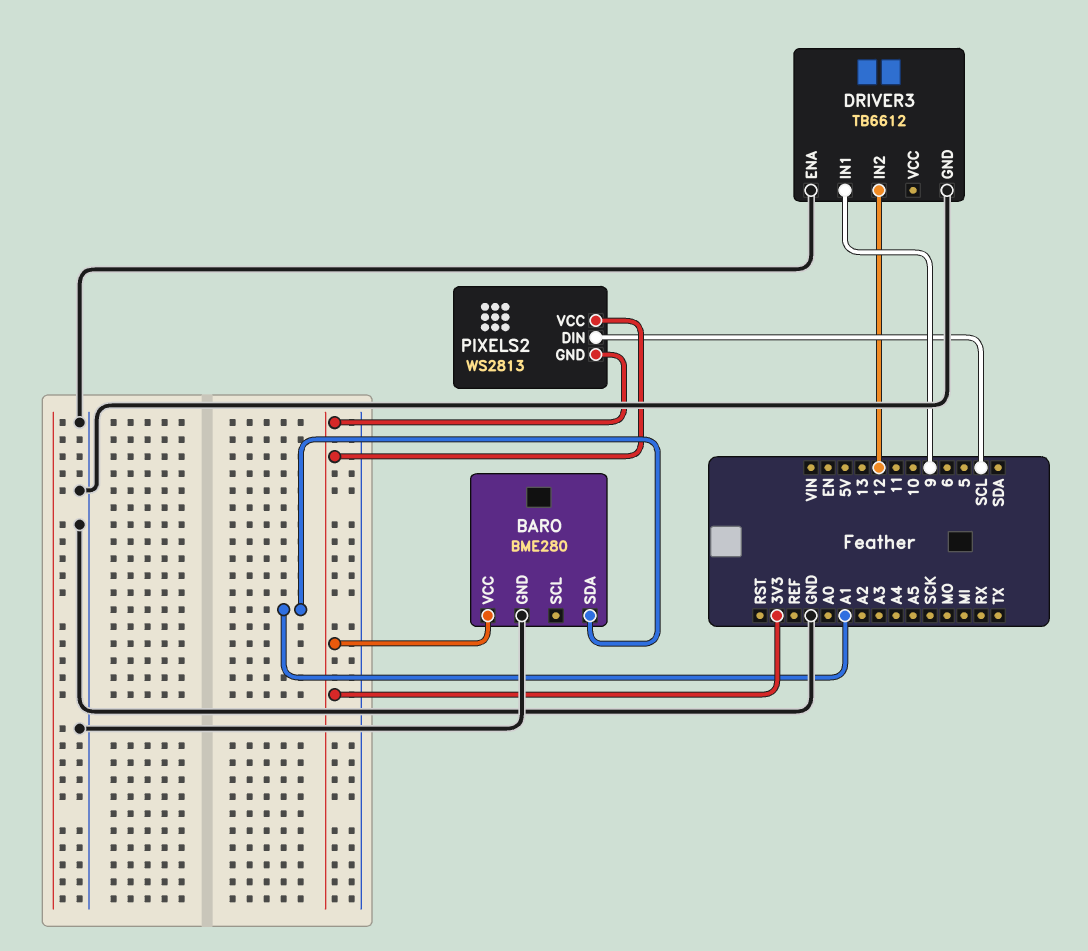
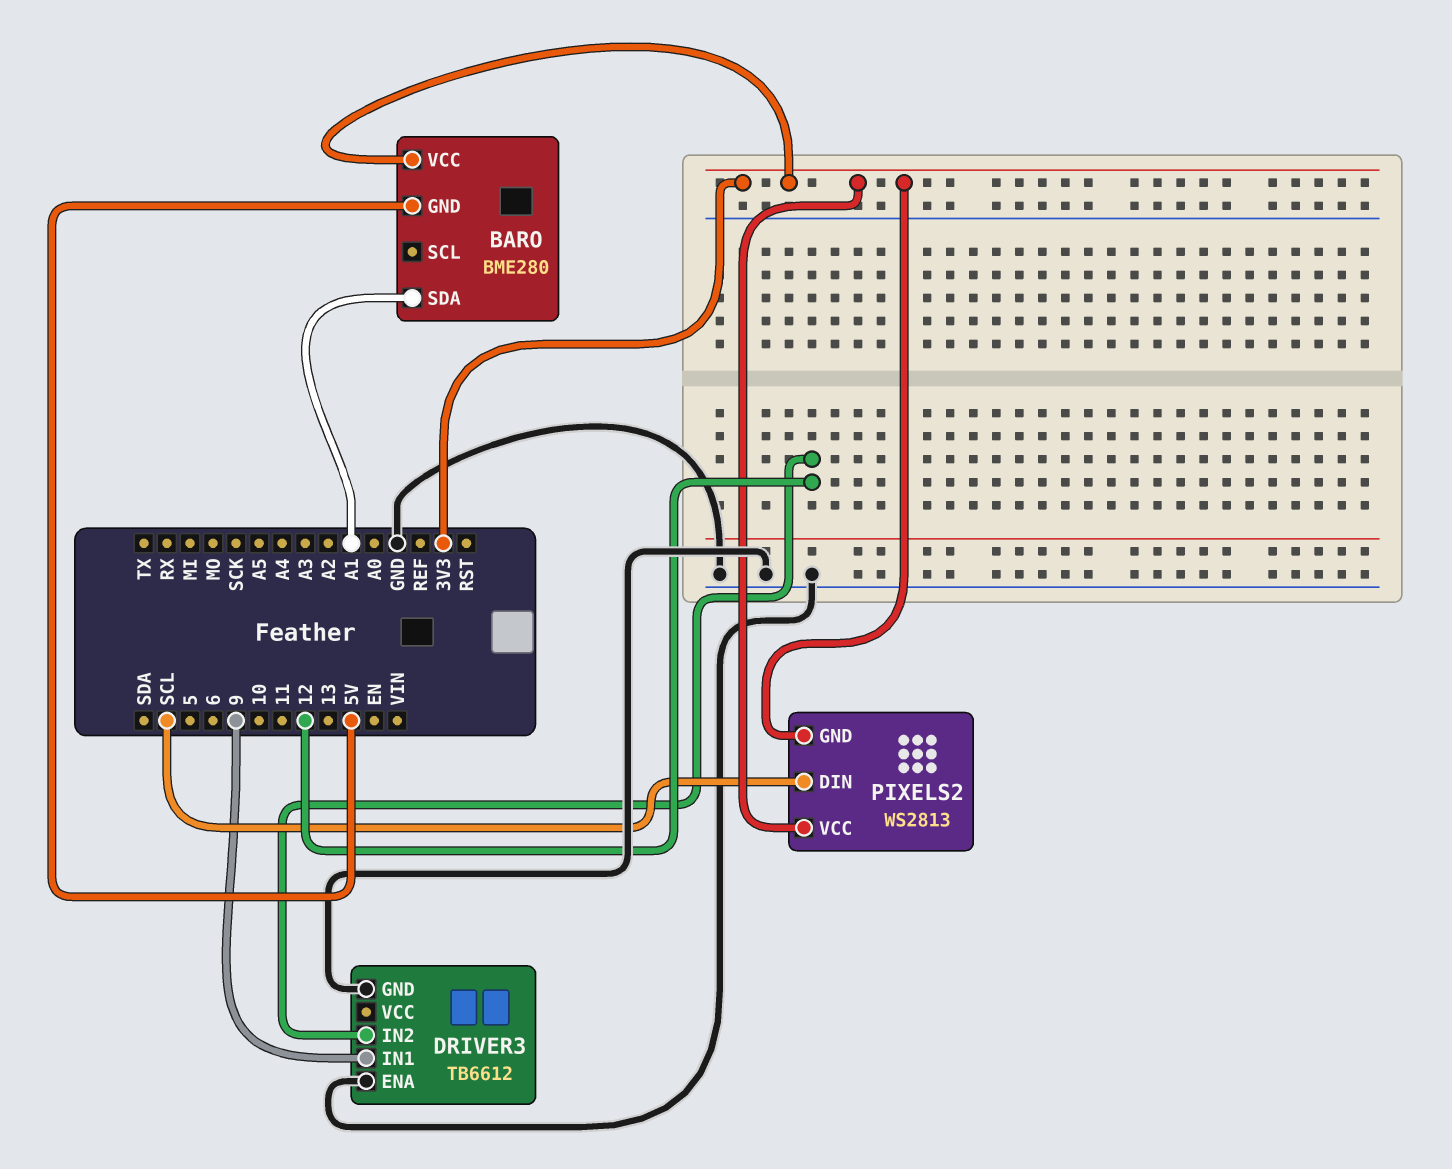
BARO pin GND: GND -> 5V

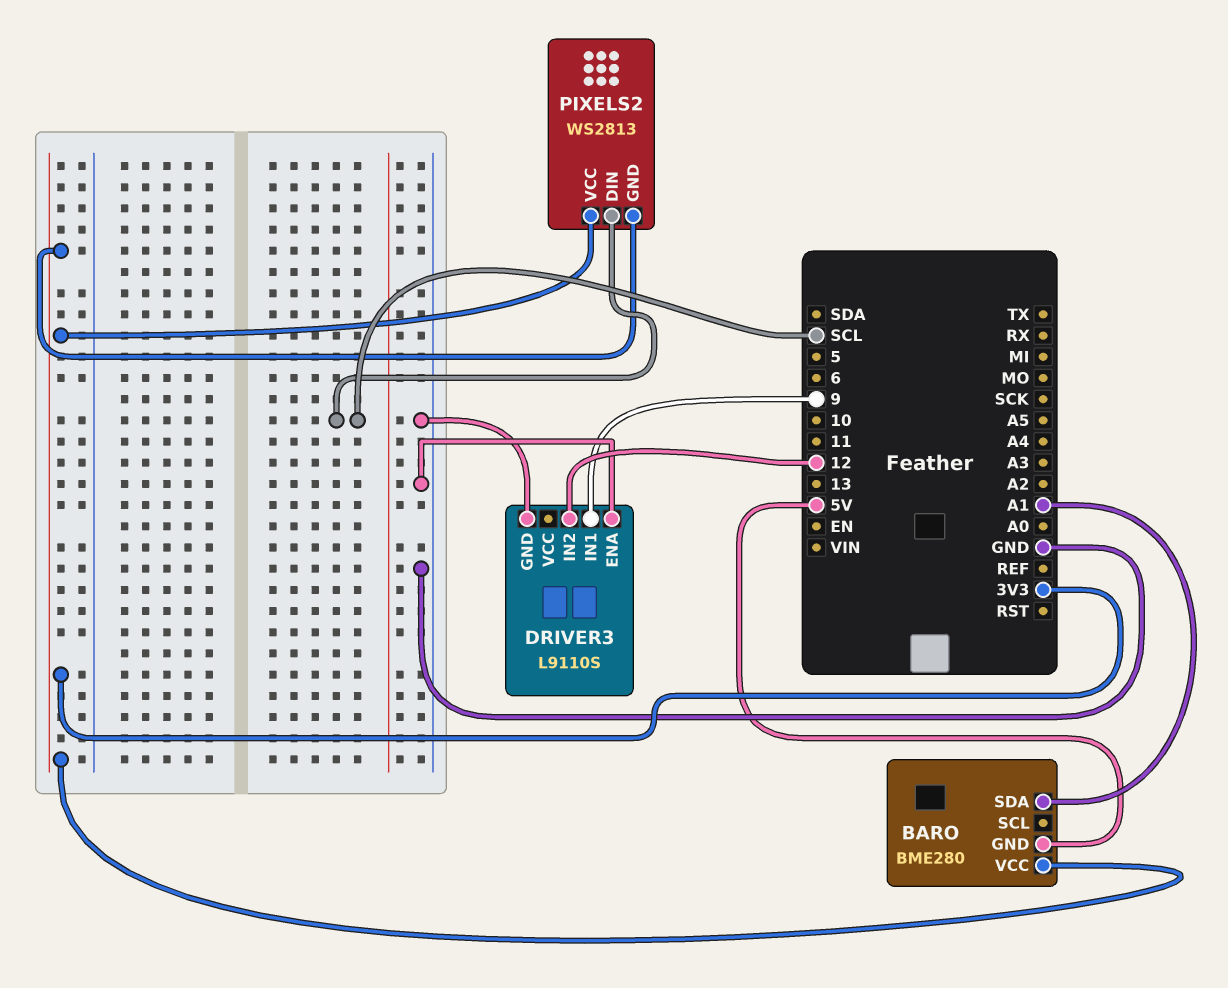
DRIVER3: TB6612 -> L9110S

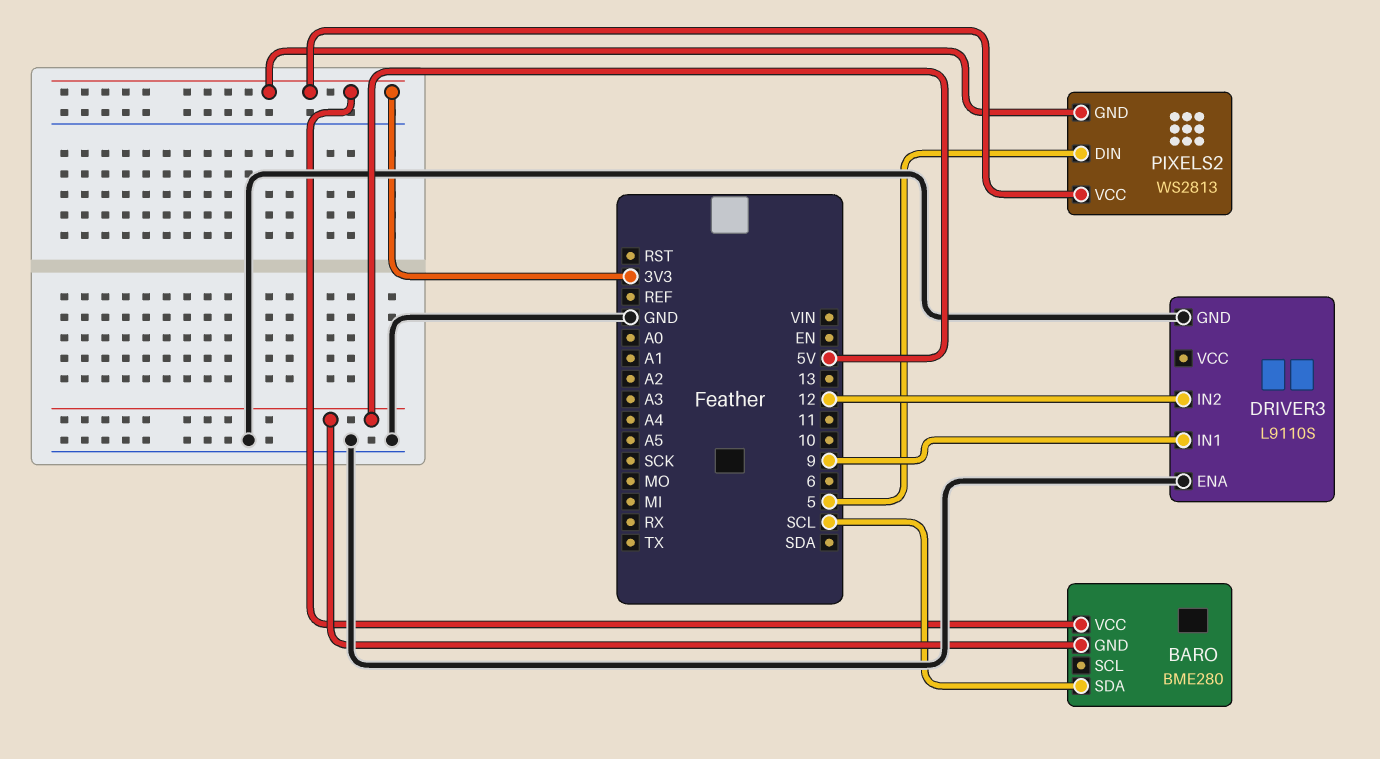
BARO pin SDA: A1 -> SCL
PIXELS2 pin DIN: SCL -> 5

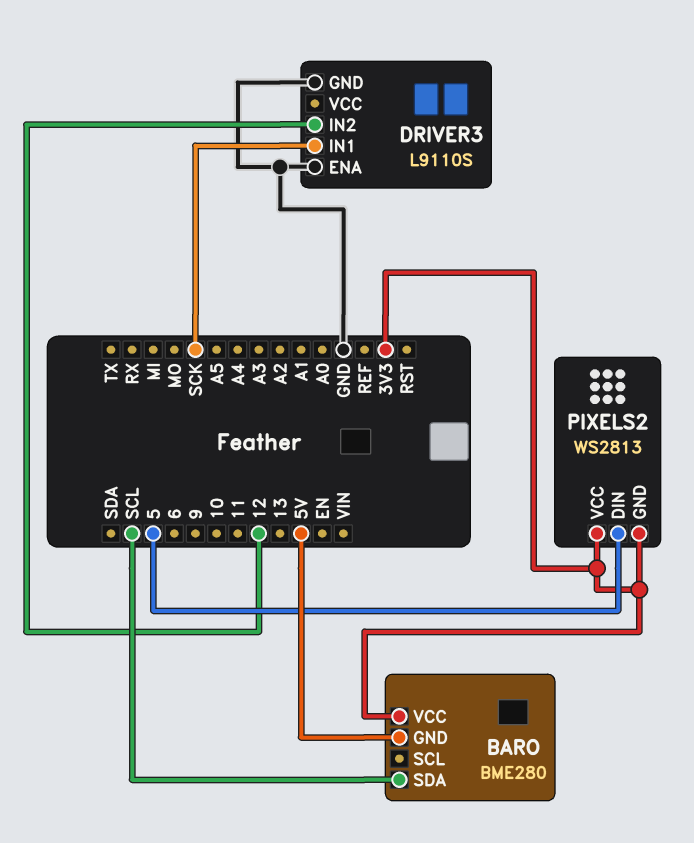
DRIVER3 pin IN1: 9 -> SCK

